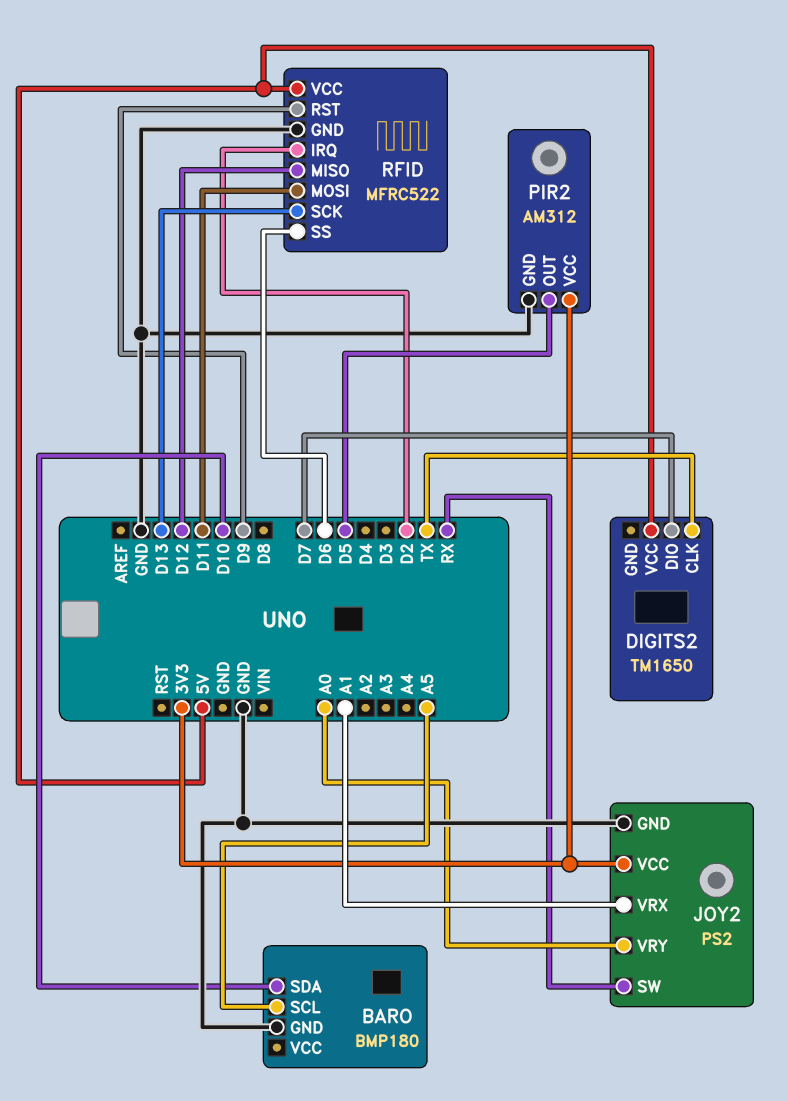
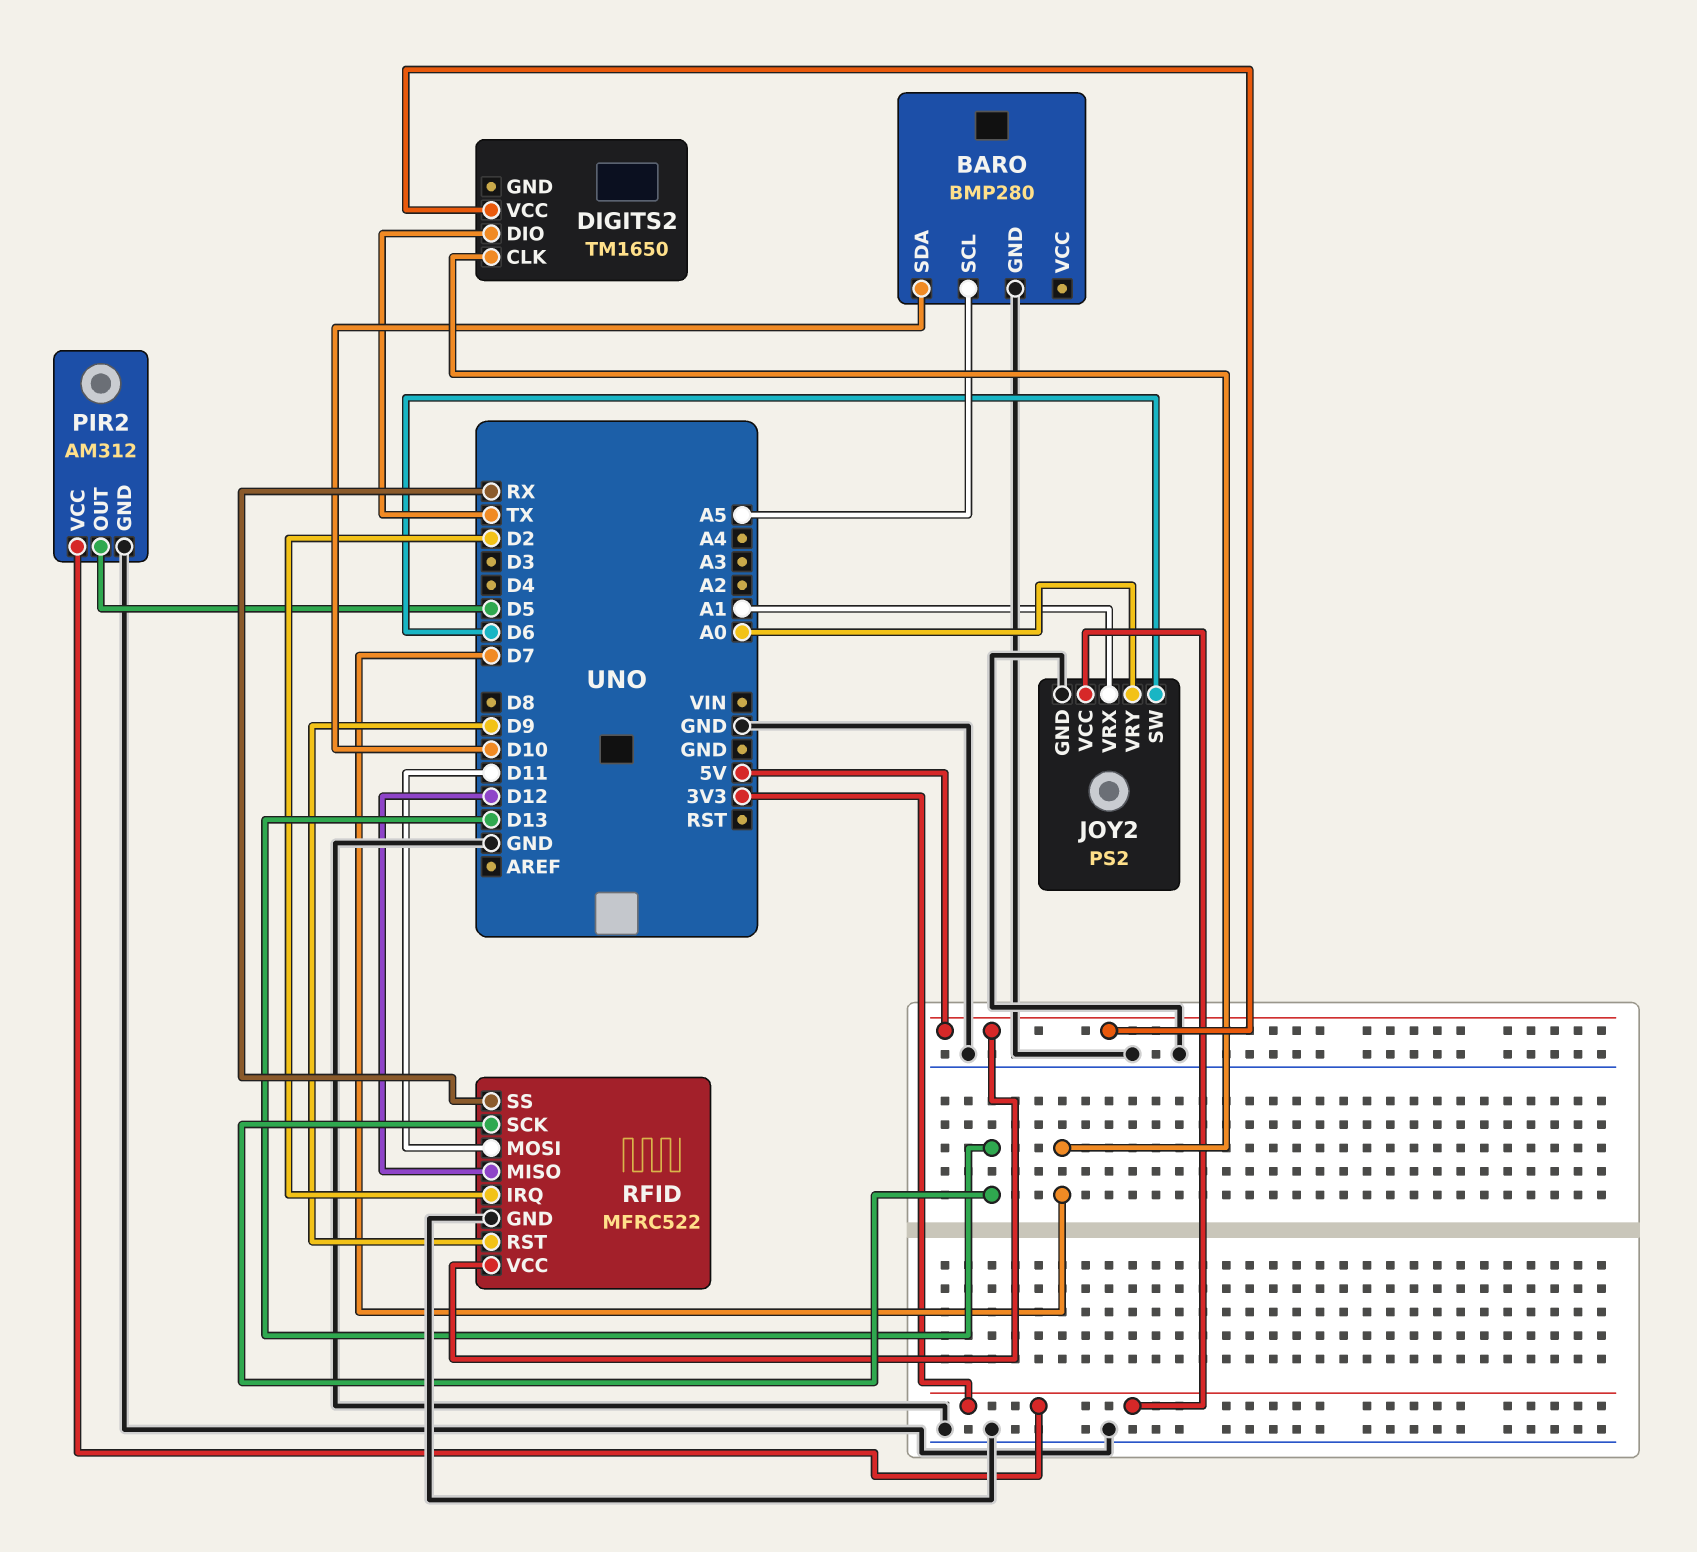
BARO: BMP180 -> BMP280
DIGITS2 pin CLK: TX -> D7
DIGITS2 pin DIO: D7 -> TX
JOY2 pin SW: RX -> D6
RFID pin SS: D6 -> RX

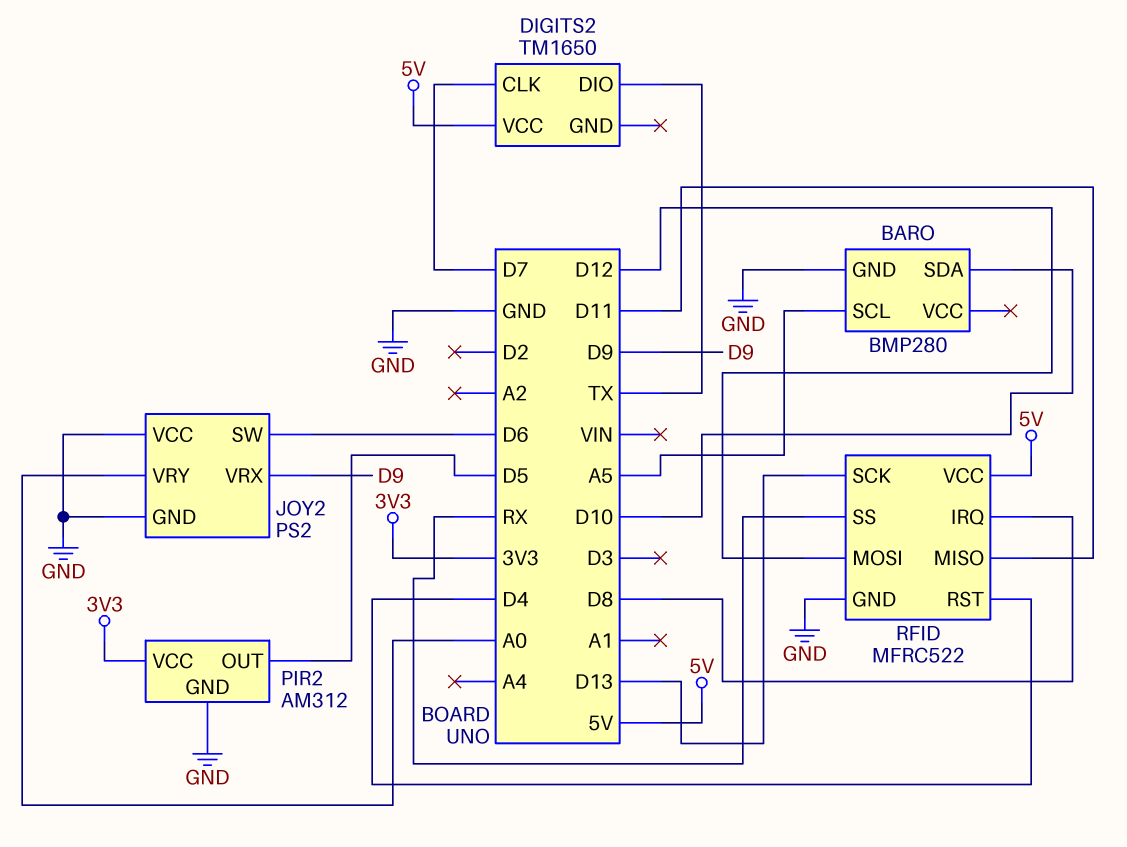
JOY2 pin VCC: 3V3 -> GND
JOY2 pin VRX: A1 -> D9
RFID pin IRQ: D2 -> D8
RFID pin MISO: D12 -> D11
RFID pin MOSI: D11 -> D12
RFID pin RST: D9 -> D4

